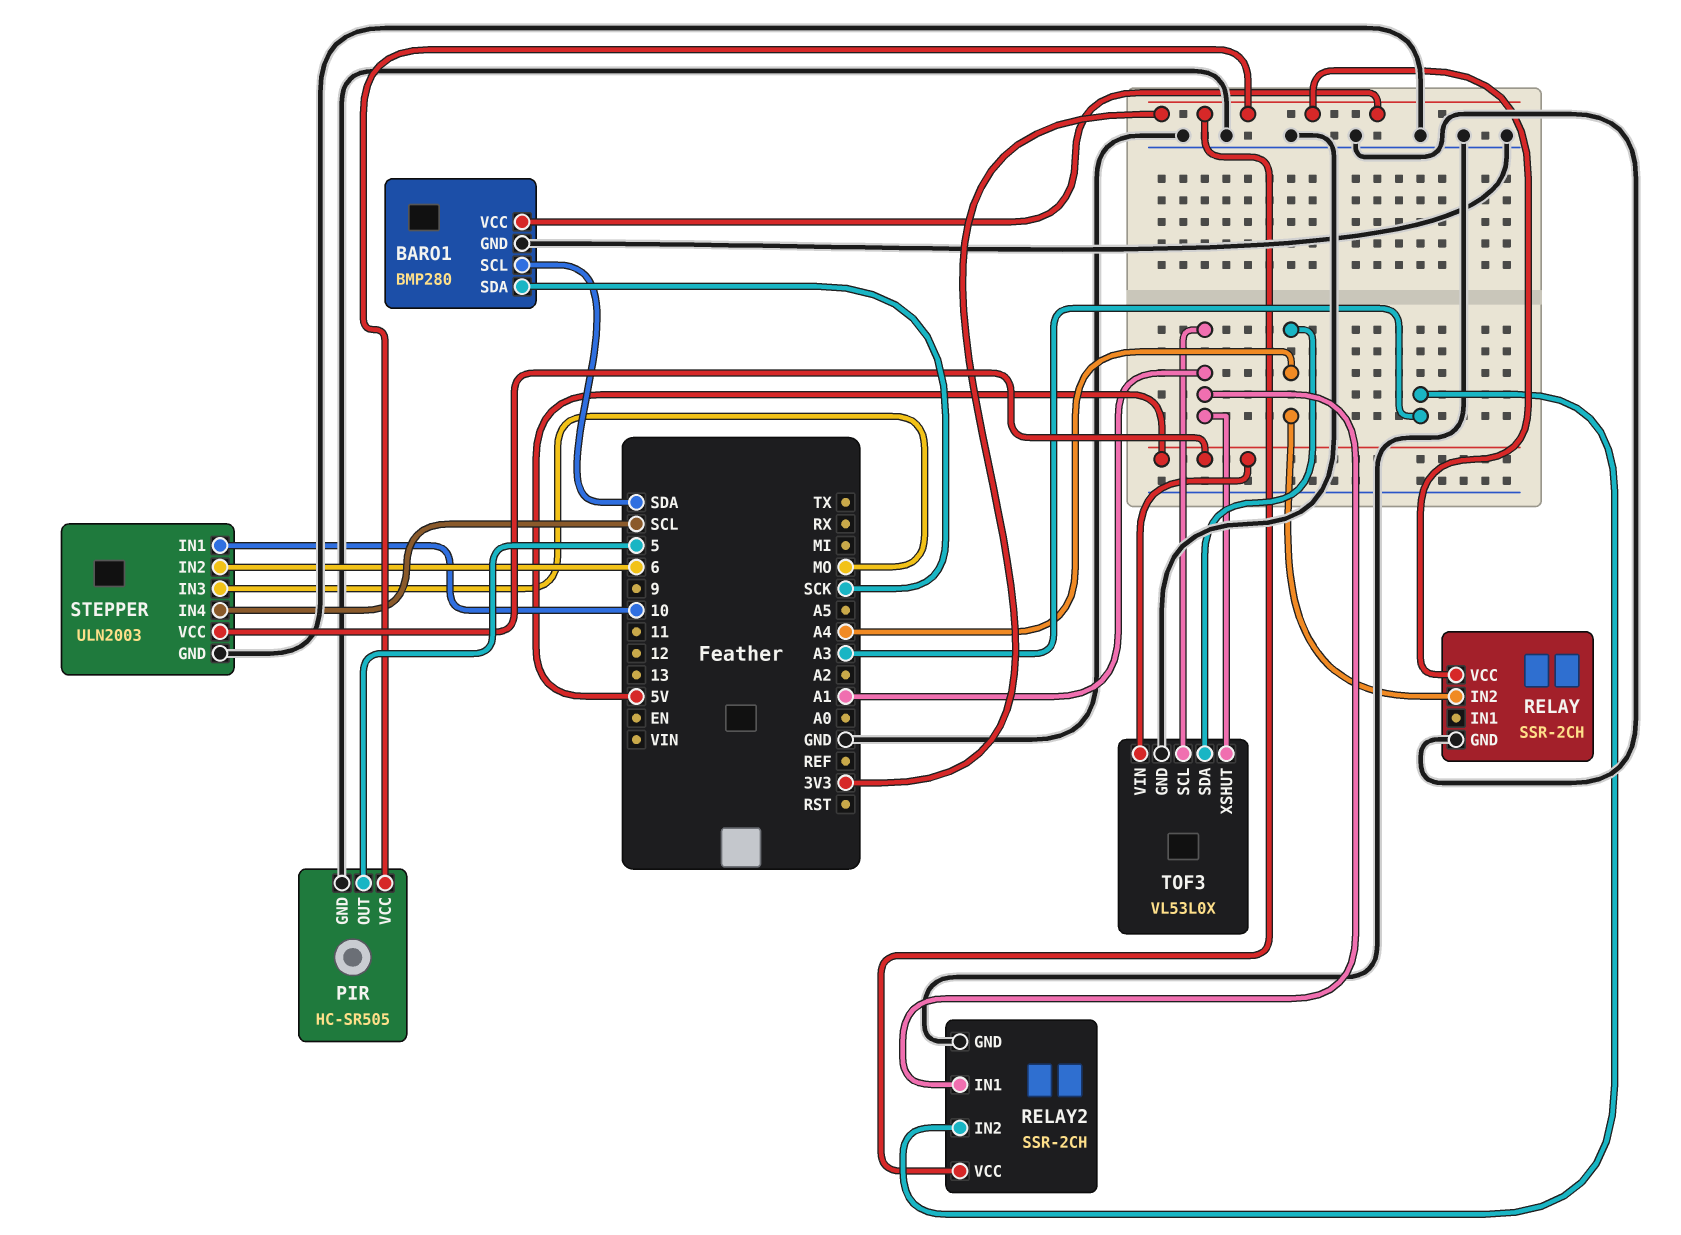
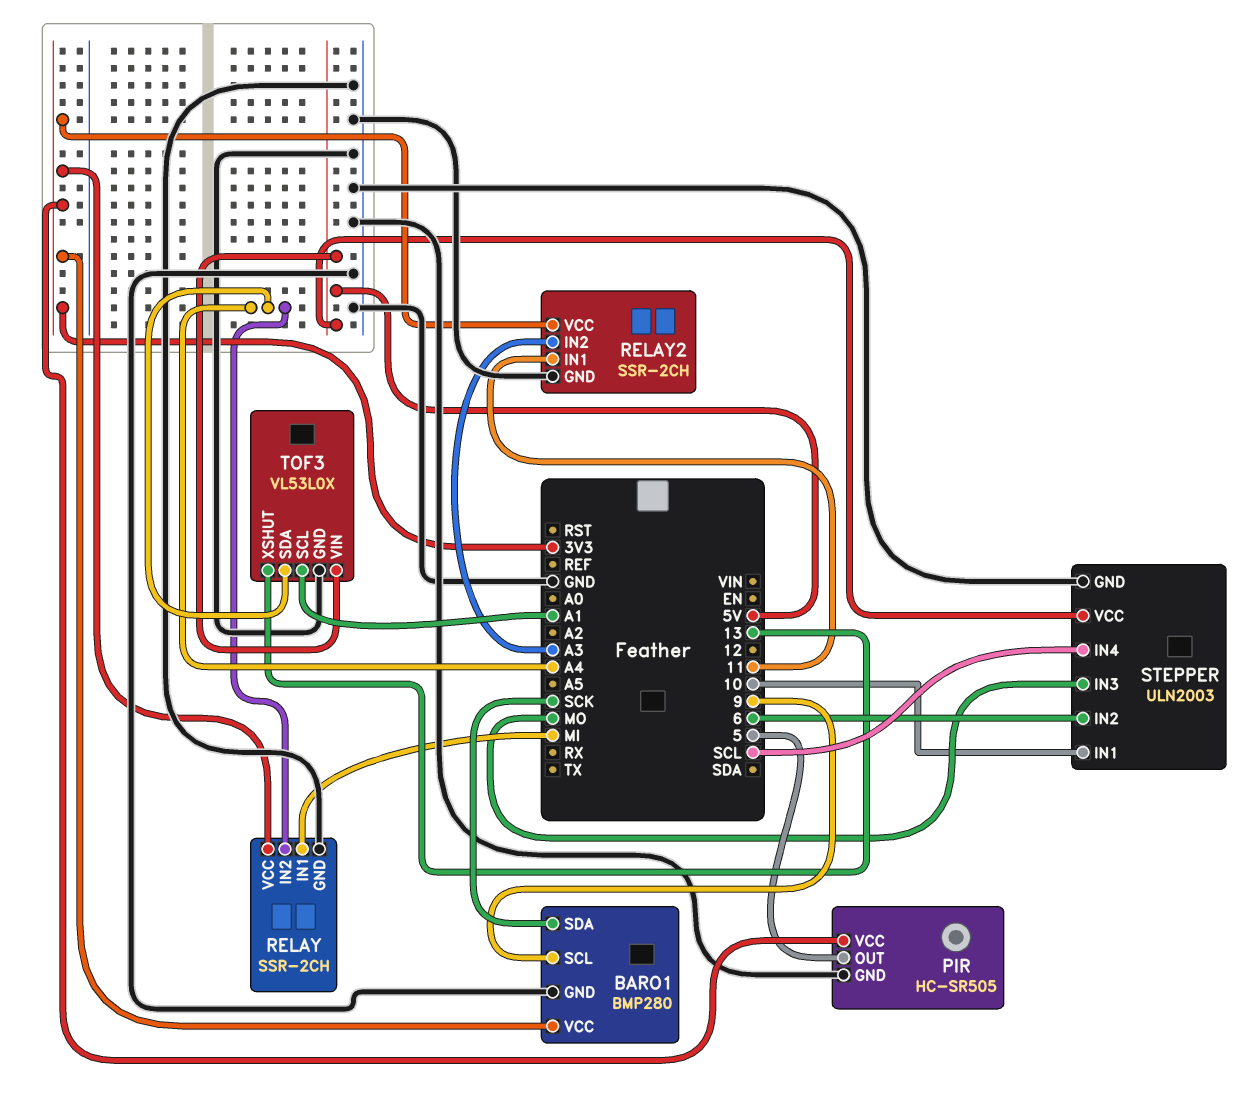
BARO1 pin SCL: SDA -> 9
RELAY pin IN1: none -> MI
RELAY2 pin IN1: A1 -> 11
TOF3 pin XSHUT: A1 -> 13

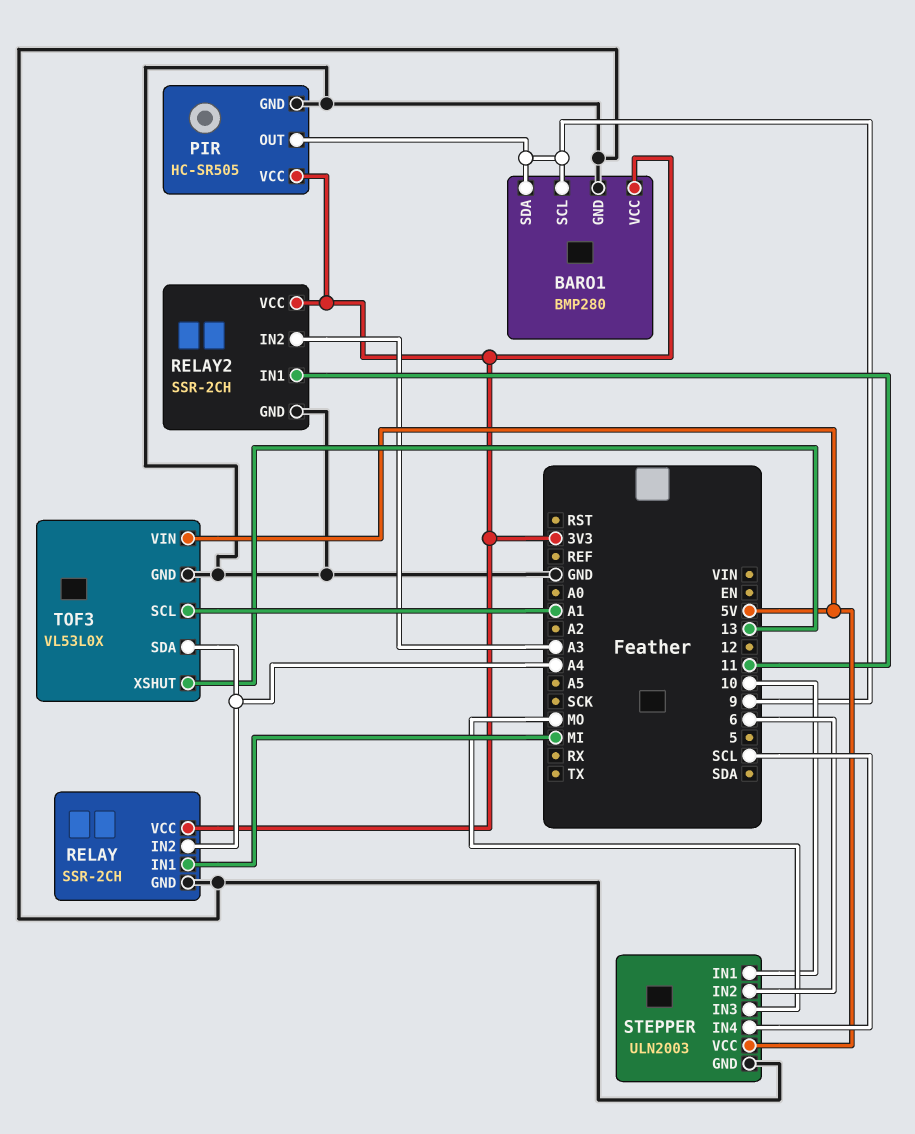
BARO1 pin SDA: SCK -> 9
PIR pin OUT: 5 -> 9

